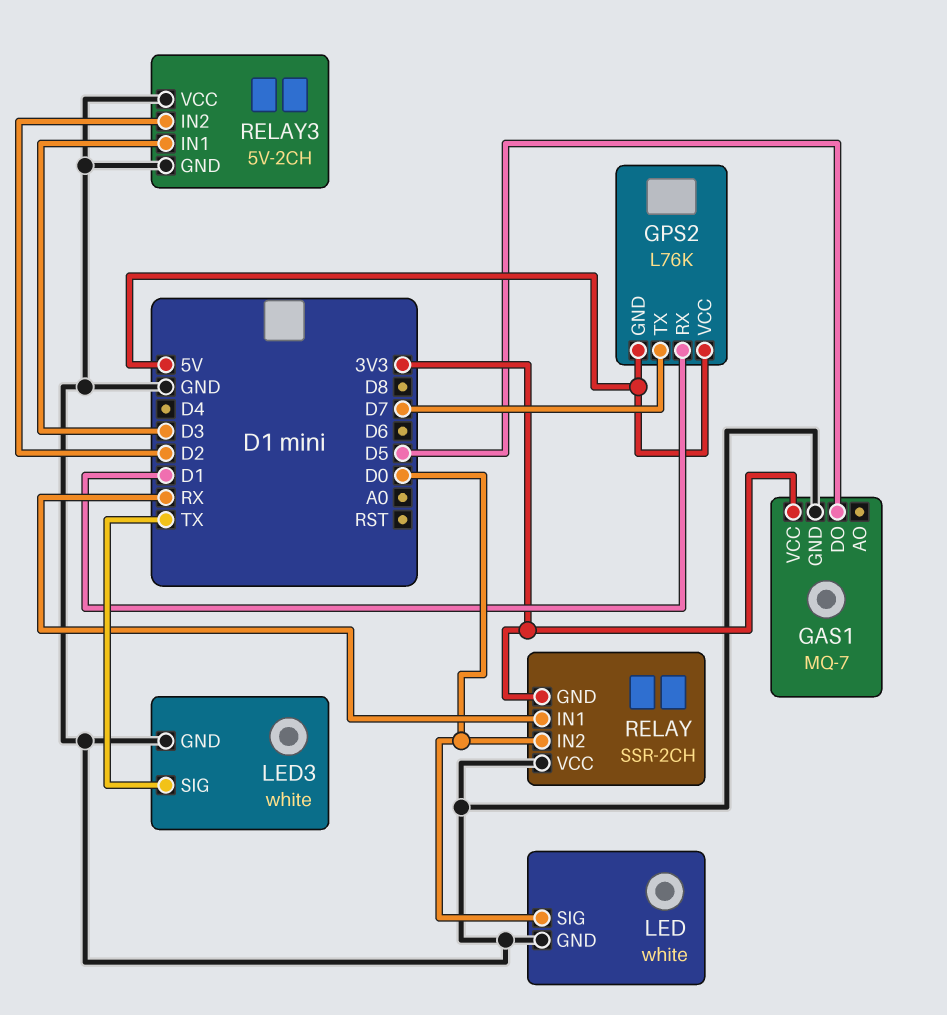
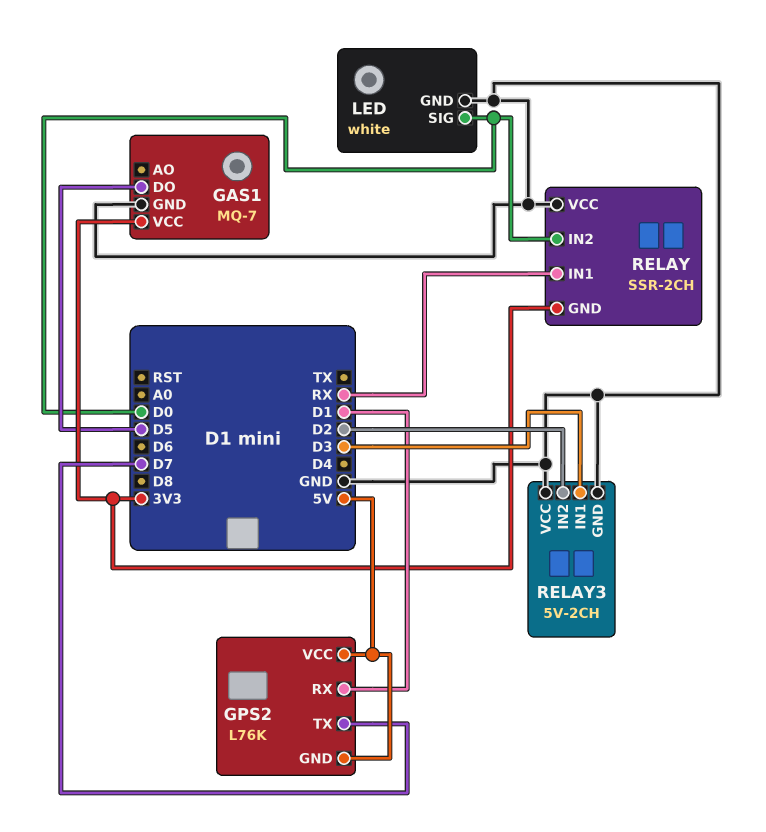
LED3: white -> none
LED3 pin GND: GND -> none
LED3 pin SIG: TX -> none

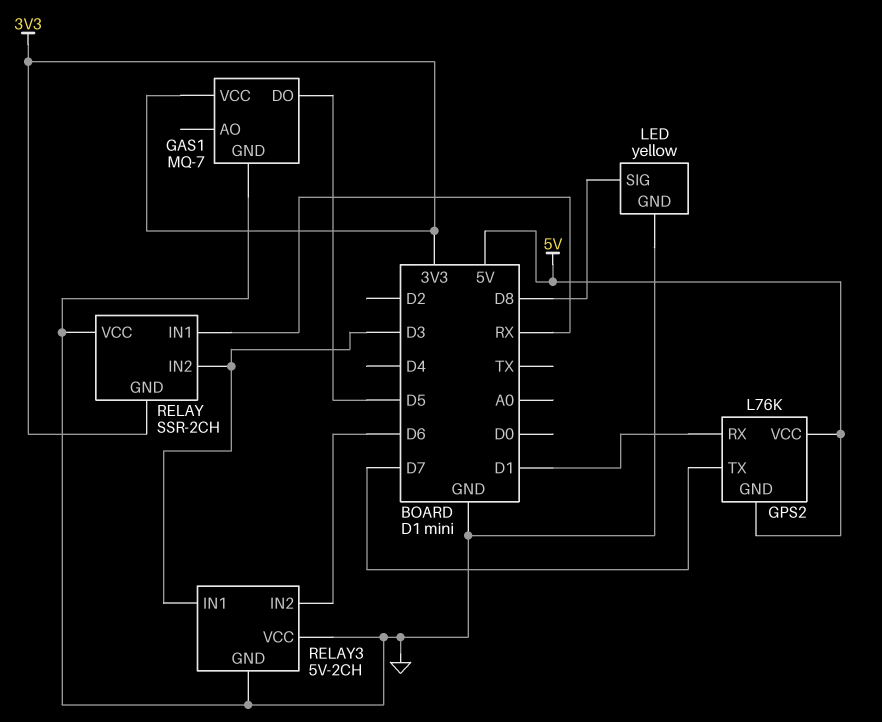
LED: white -> yellow
LED pin SIG: D0 -> D8
RELAY pin IN2: D0 -> D3
RELAY3 pin IN2: D2 -> D6

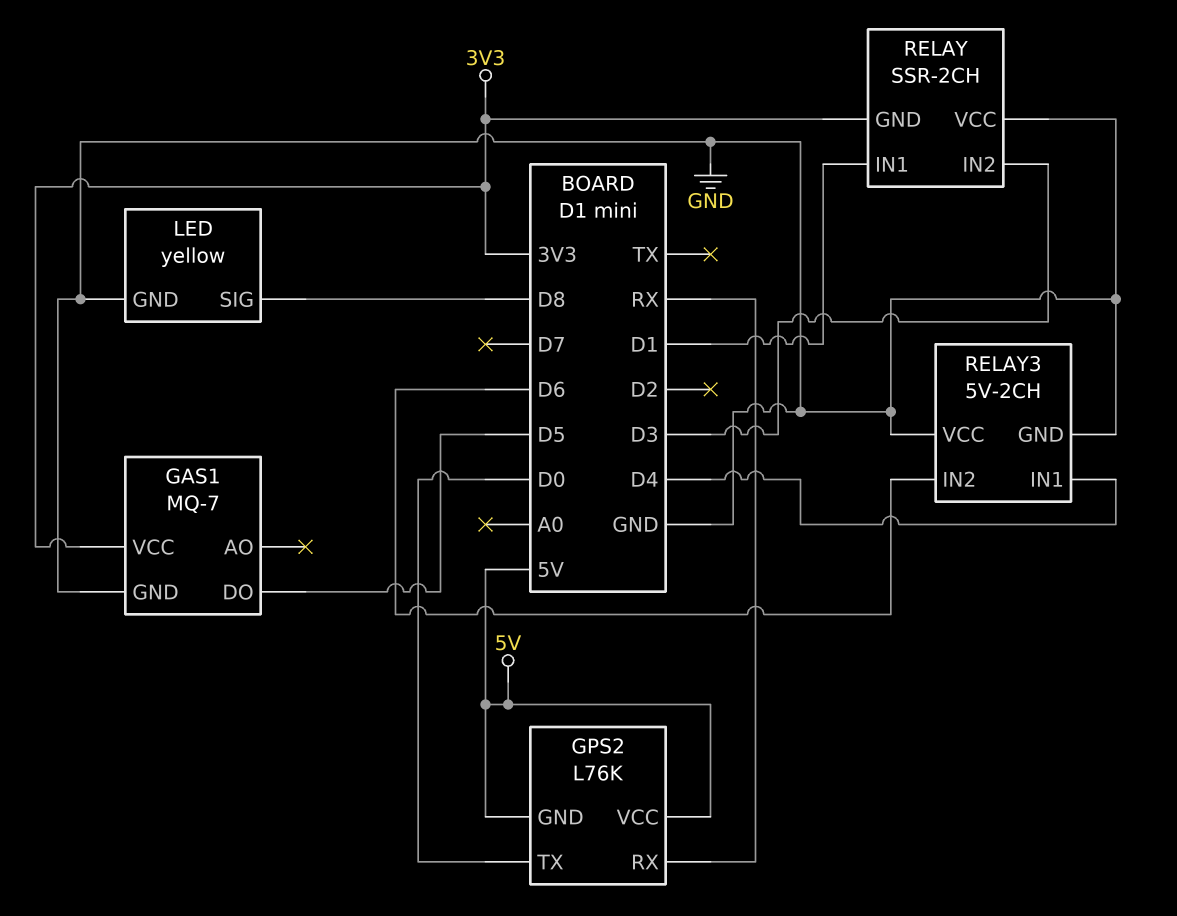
GPS2 pin RX: D1 -> RX
GPS2 pin TX: D7 -> D0
RELAY pin IN1: RX -> D1
RELAY3 pin IN1: D3 -> D4

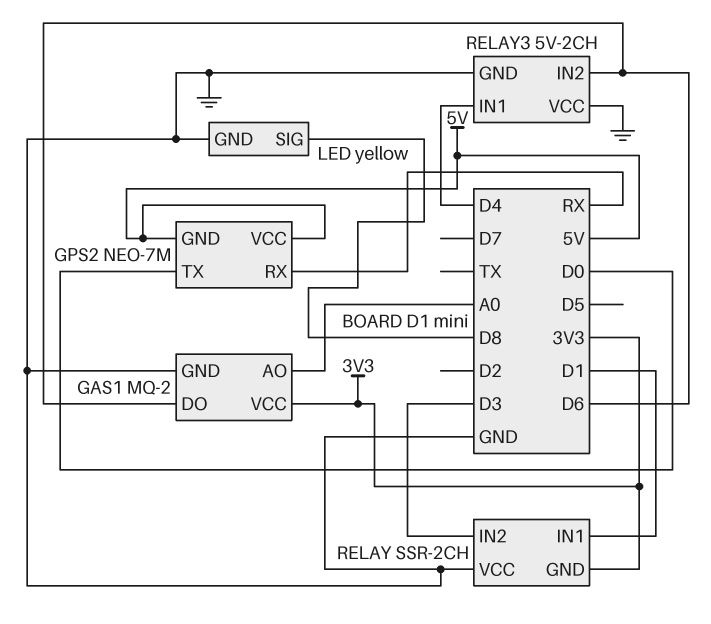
GAS1: MQ-7 -> MQ-2
GAS1 pin AO: none -> A0
GAS1 pin DO: D5 -> D6
GPS2: L76K -> NEO-7M

